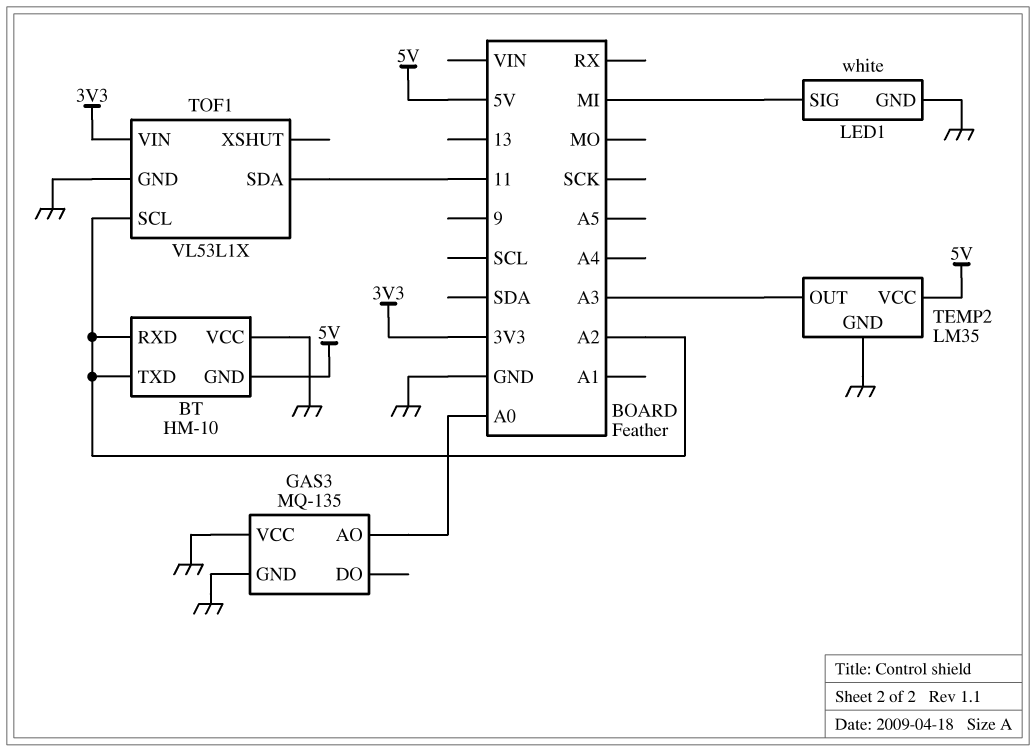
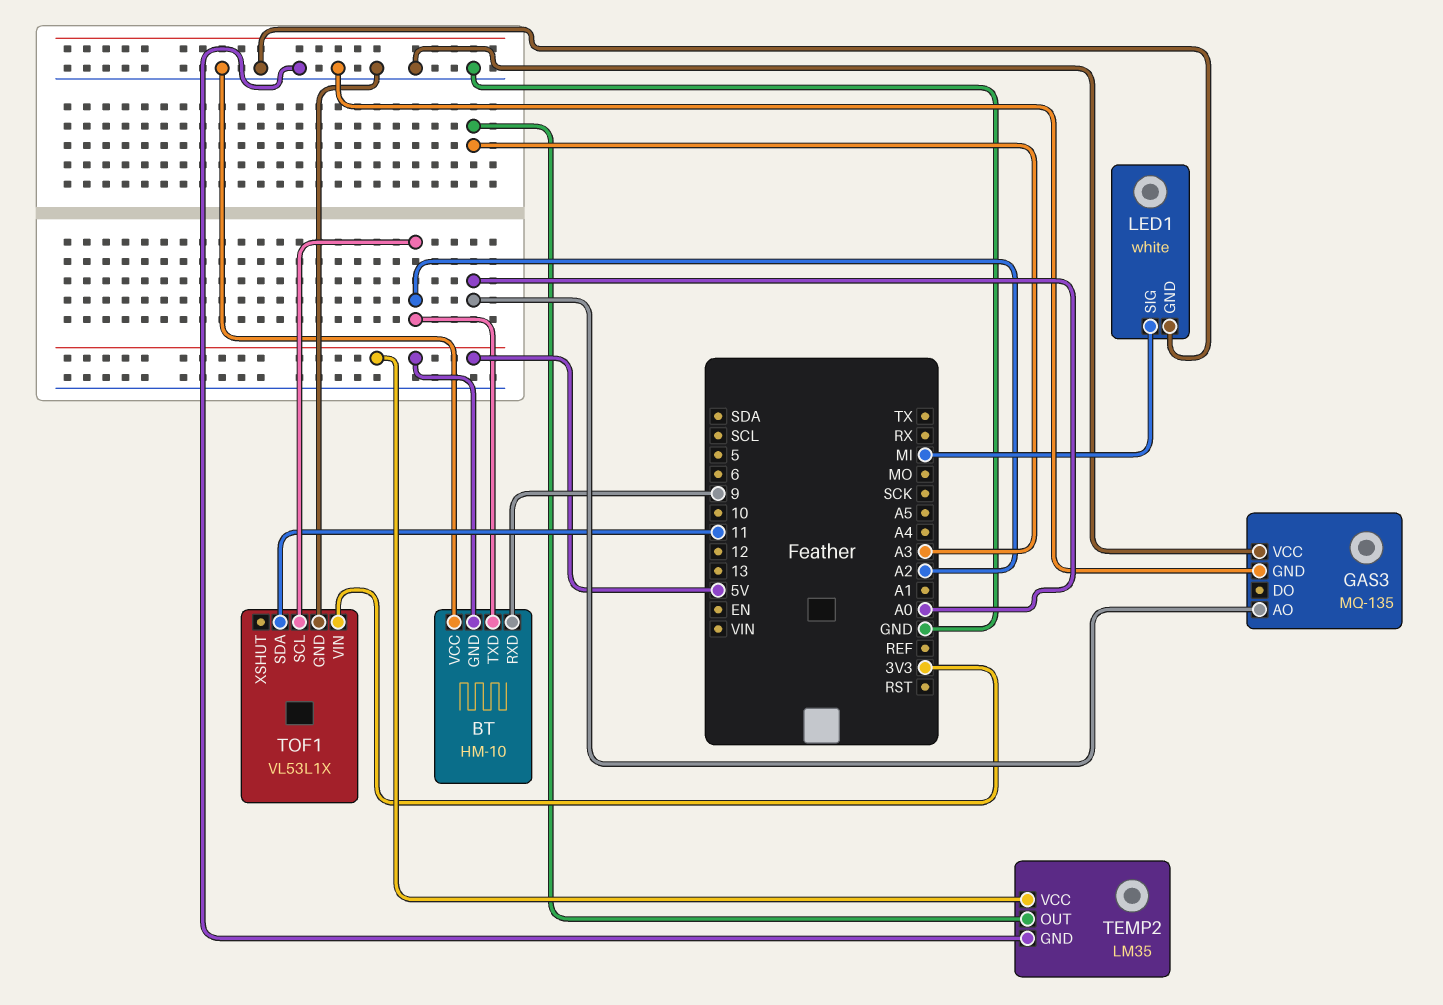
BT pin RXD: A2 -> 9

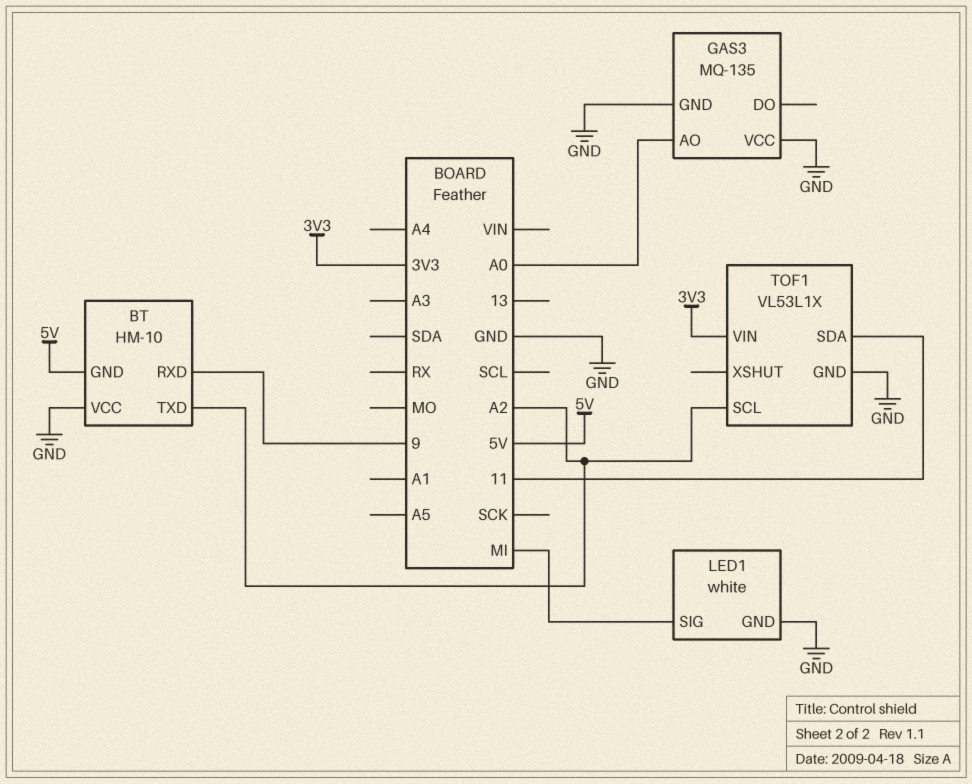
TEMP2: LM35 -> none
TEMP2 pin GND: GND -> none
TEMP2 pin OUT: A3 -> none
TEMP2 pin VCC: 5V -> none

